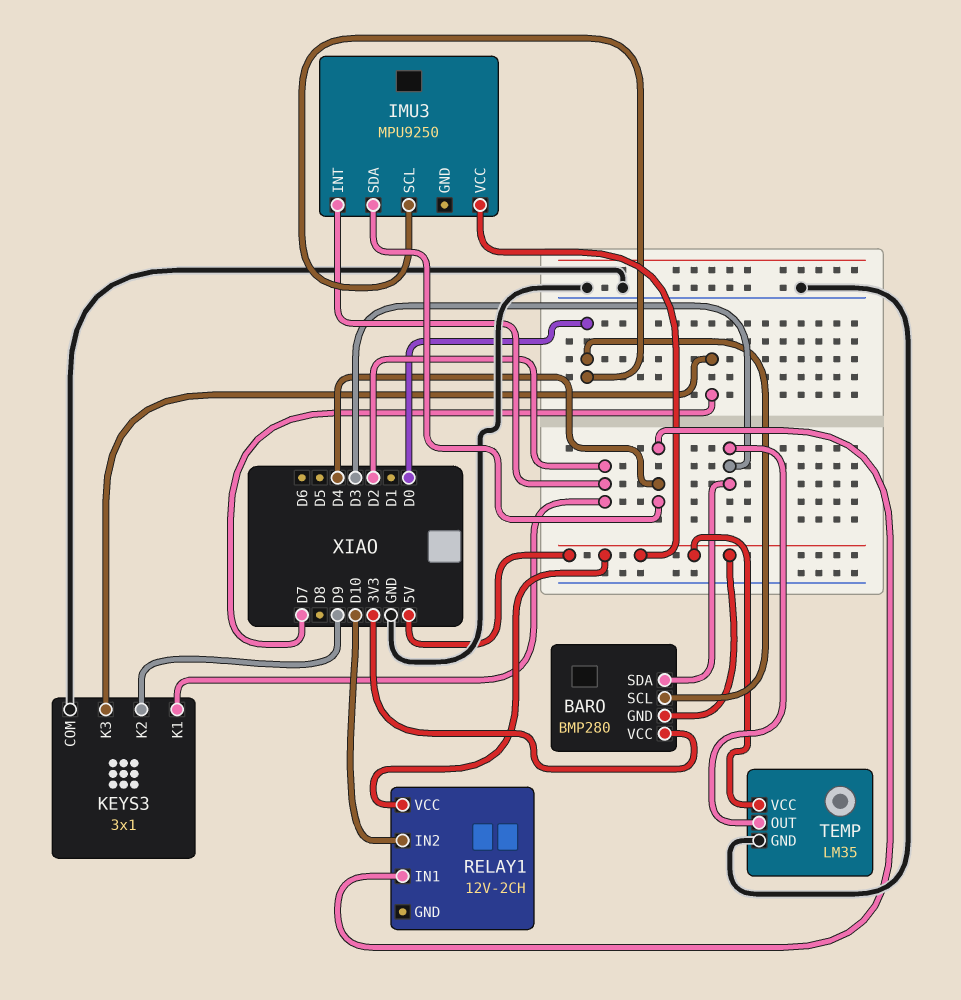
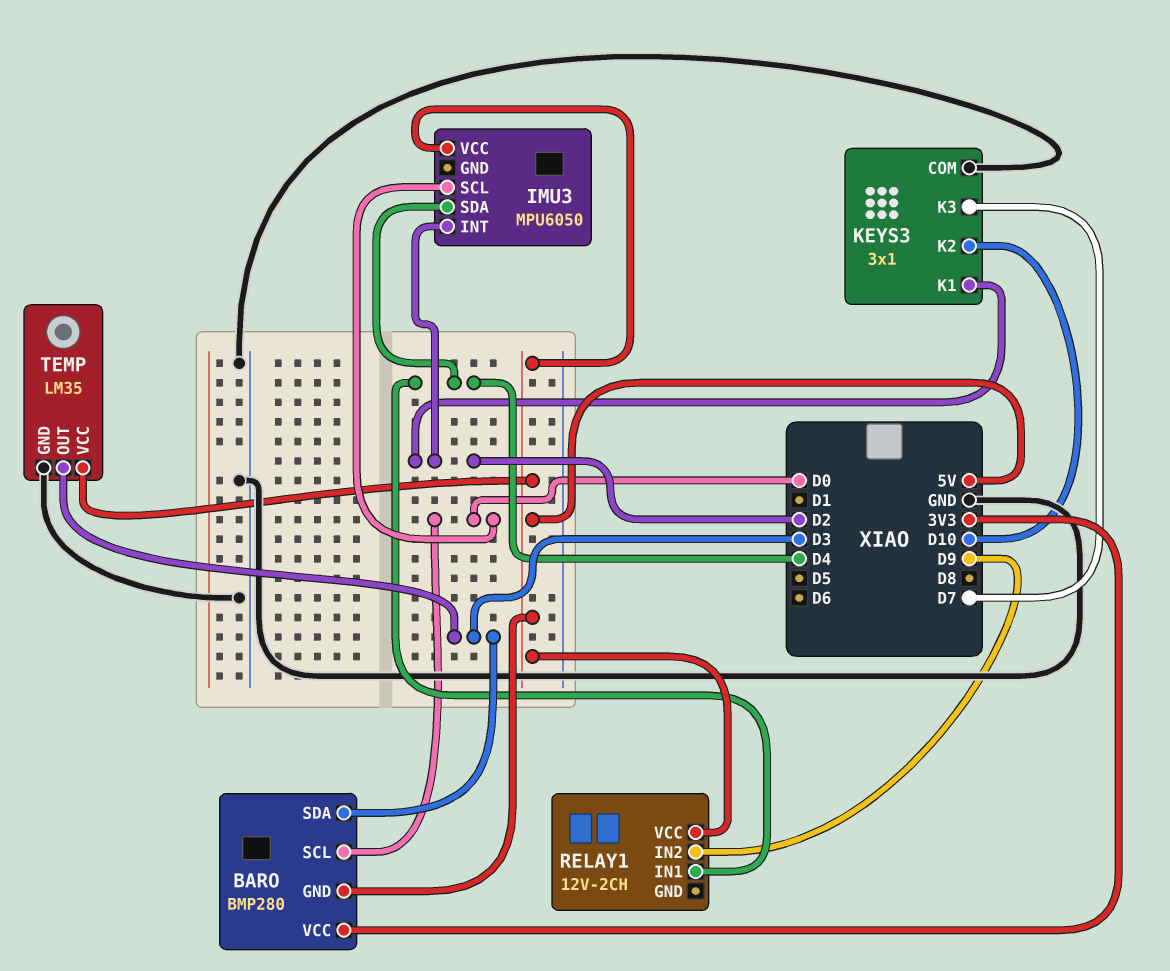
IMU3: MPU9250 -> MPU6050
KEYS3 pin K2: D9 -> D10
RELAY1 pin IN2: D10 -> D9

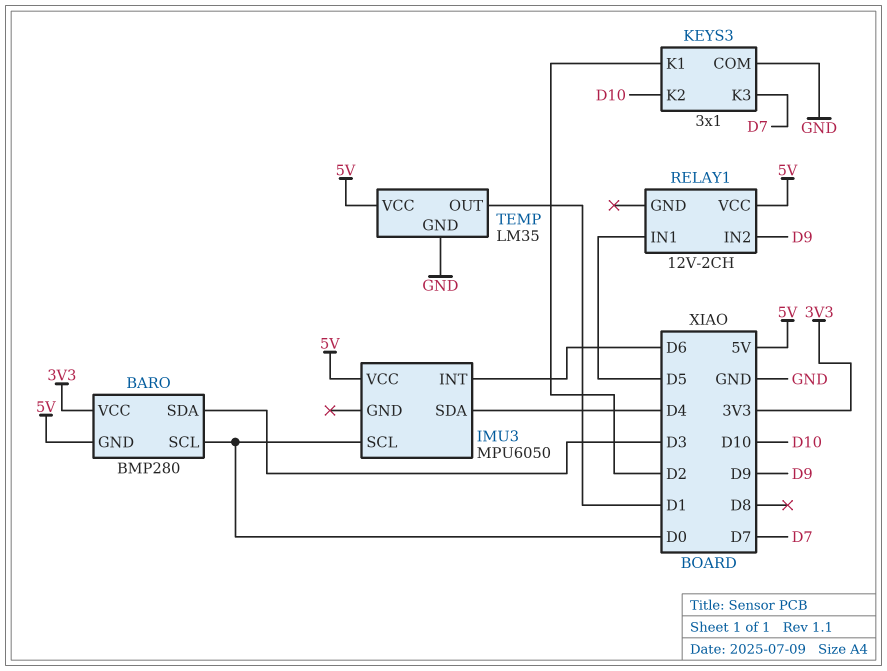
IMU3 pin INT: D2 -> D6
RELAY1 pin IN1: D4 -> D5
TEMP pin OUT: D3 -> D1

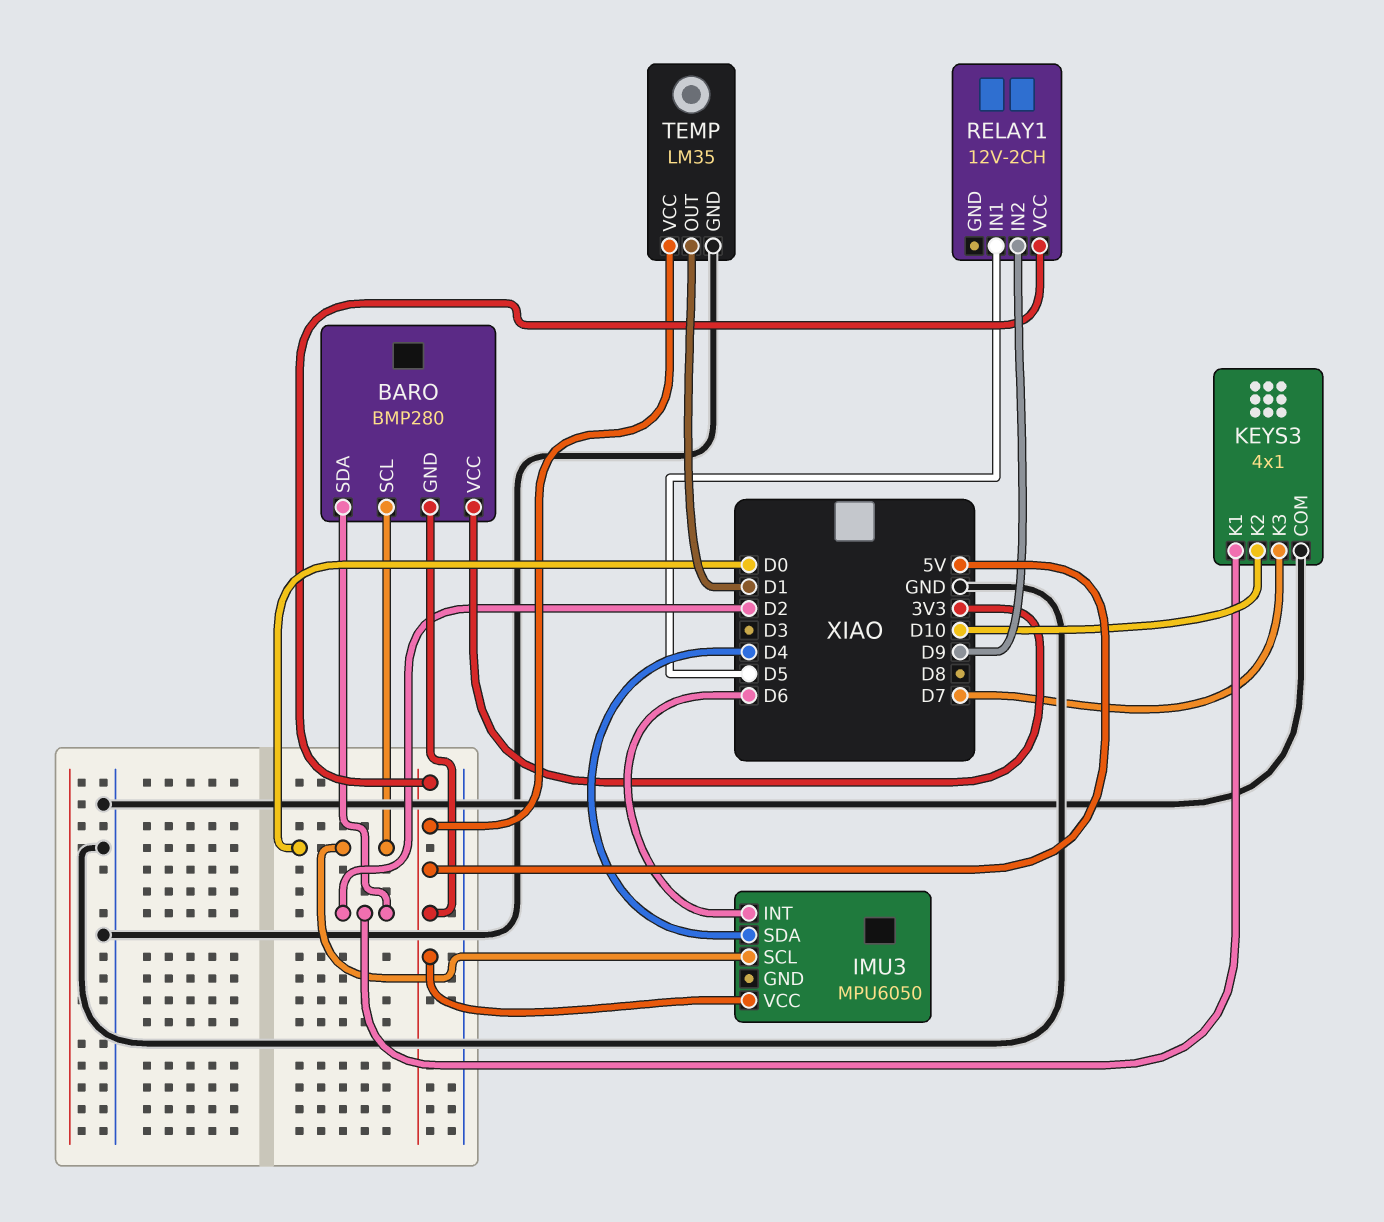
BARO pin SDA: D3 -> D2
KEYS3: 3x1 -> 4x1

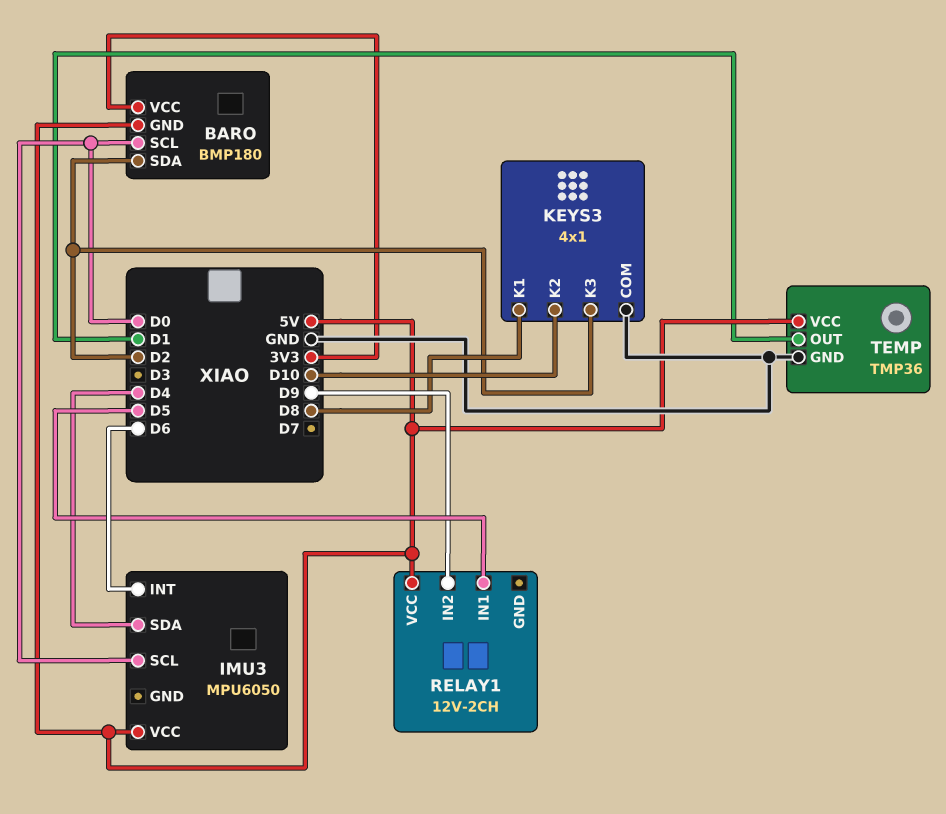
BARO: BMP280 -> BMP180
KEYS3 pin K1: D2 -> D8
KEYS3 pin K3: D7 -> D2
TEMP: LM35 -> TMP36

